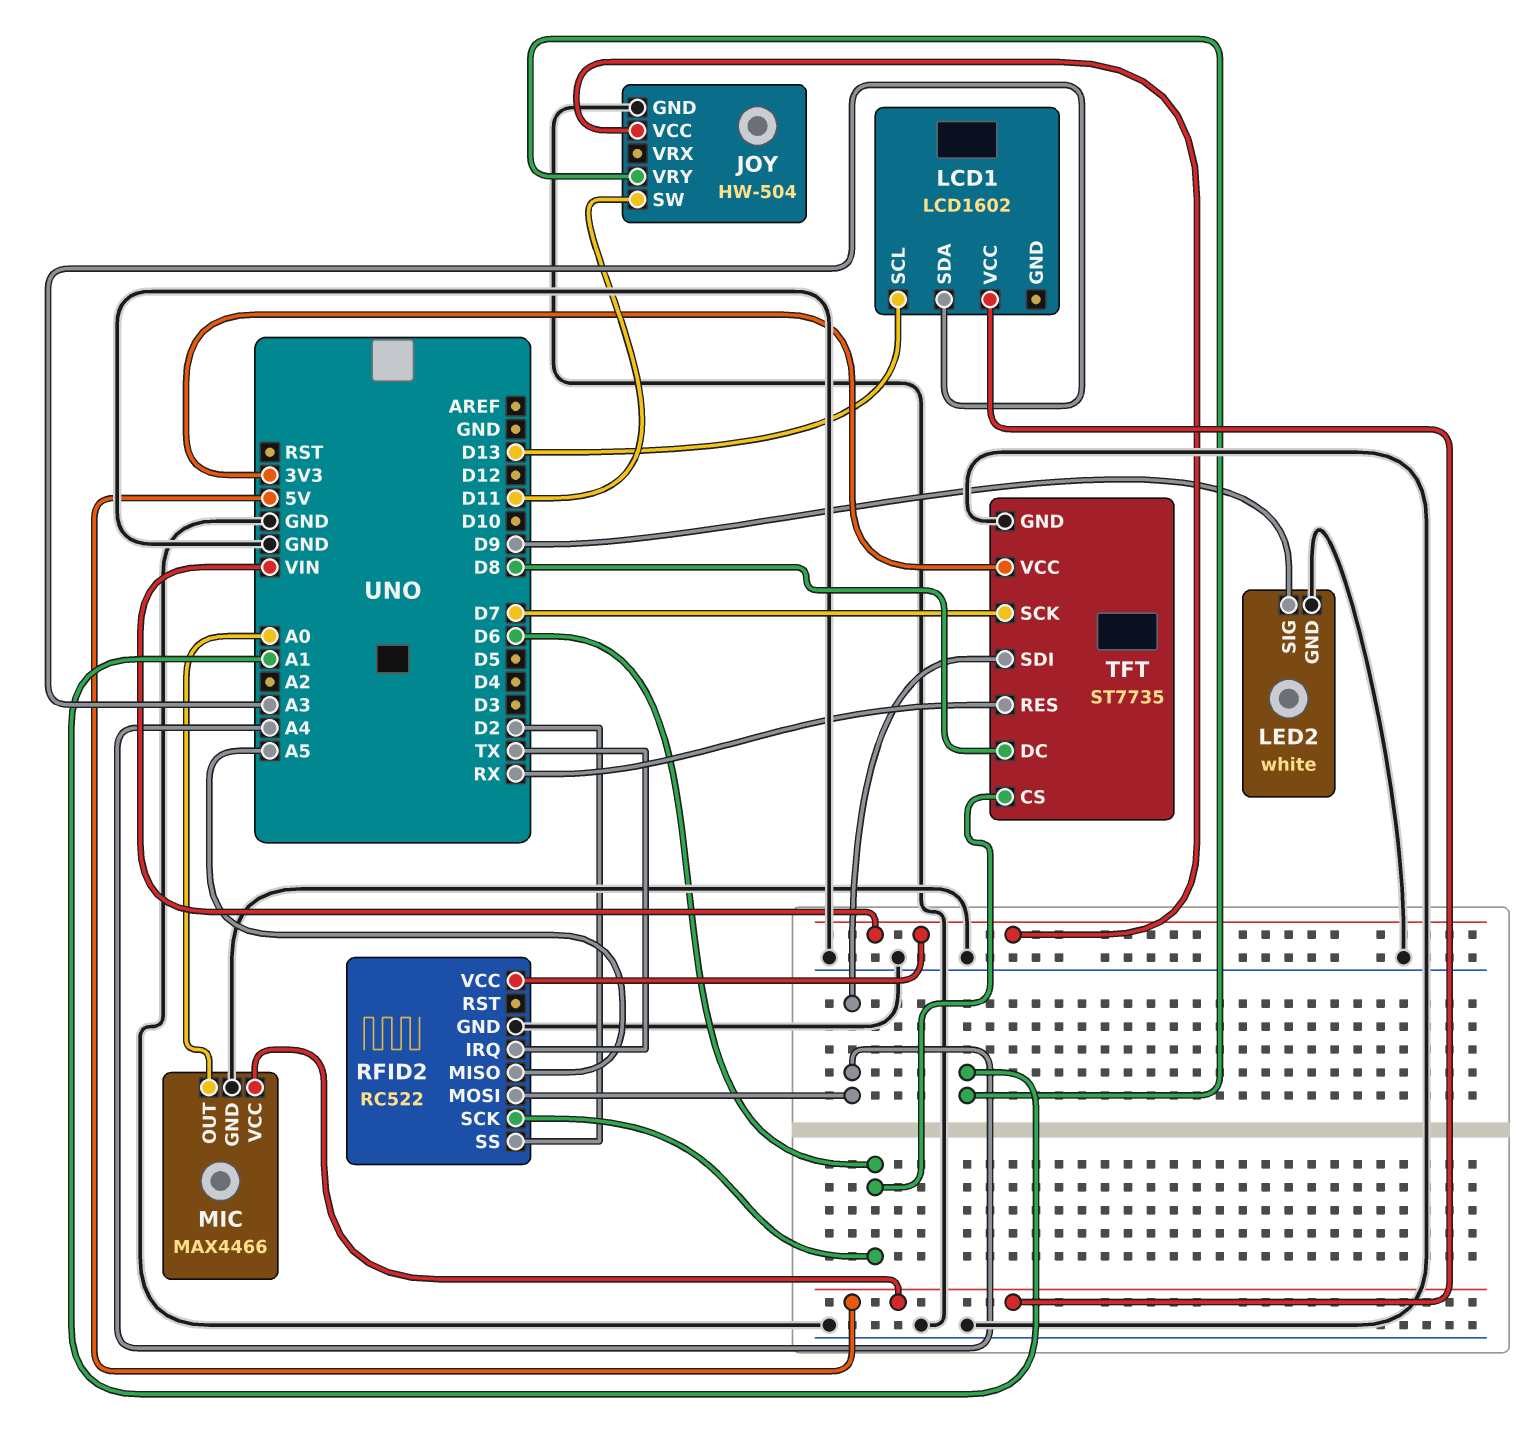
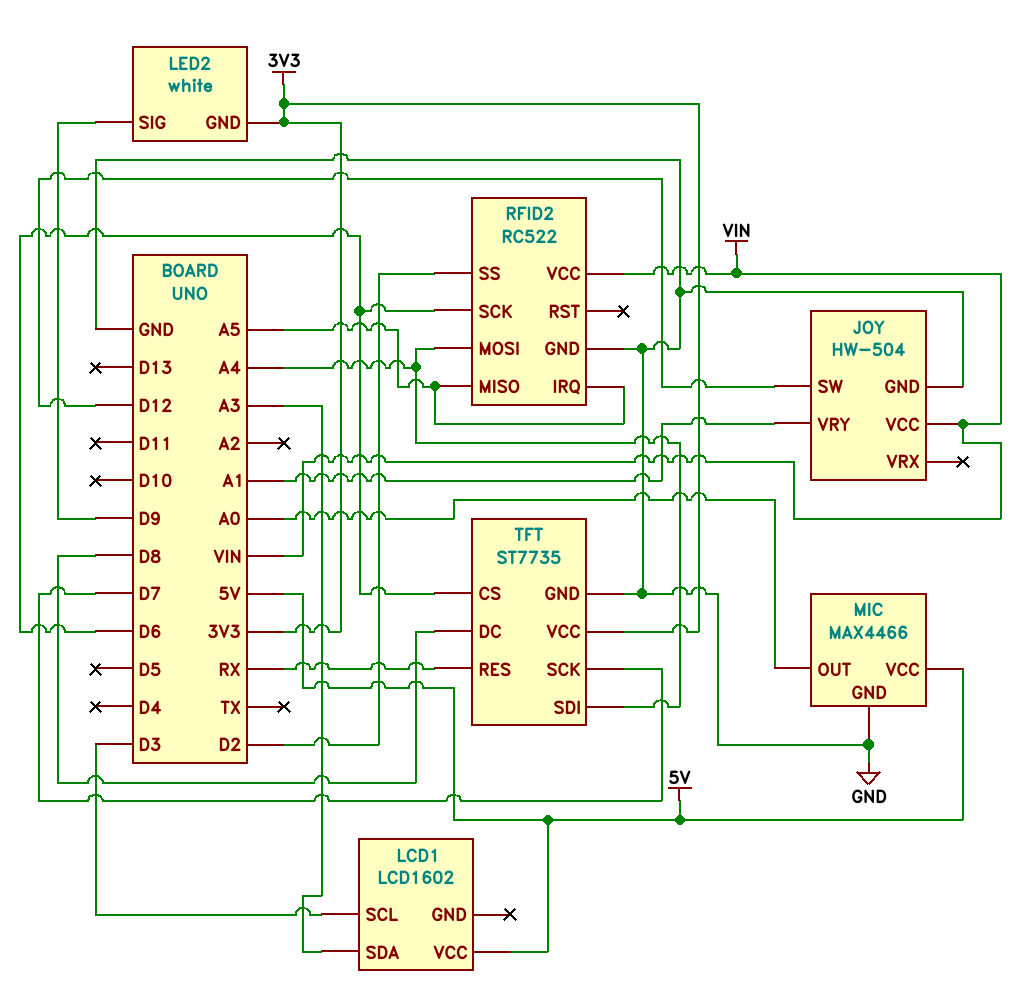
JOY pin SW: D11 -> D12
LCD1 pin SCL: D13 -> D3
LED2 pin GND: GND -> 3V3
RFID2 pin IRQ: TX -> A5

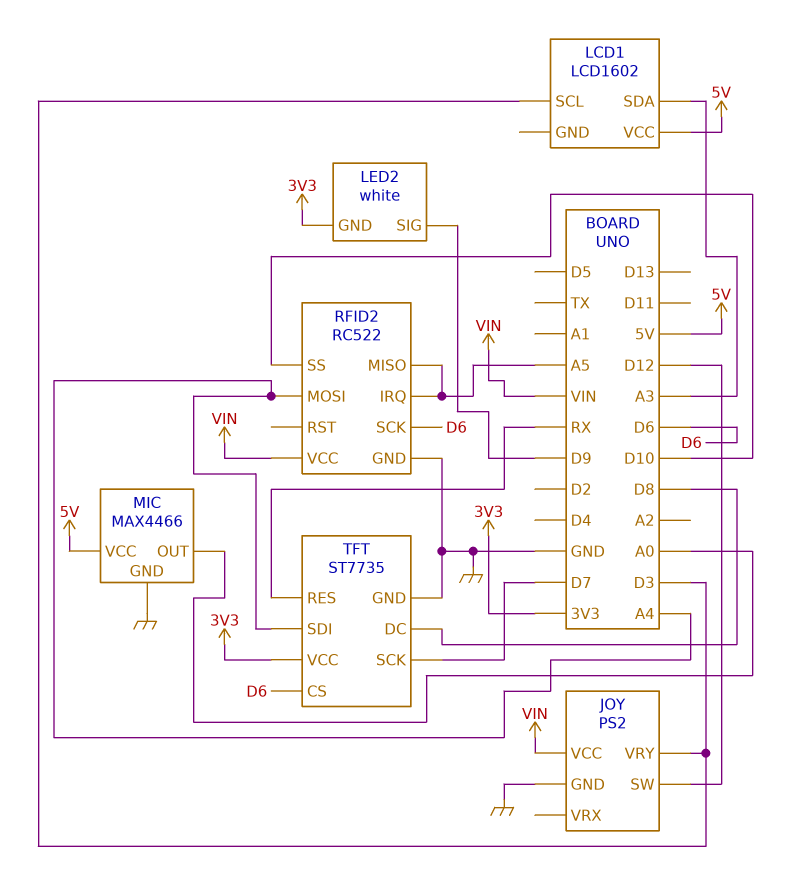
JOY: HW-504 -> PS2
JOY pin VRY: A1 -> D3
RFID2 pin SS: D2 -> D10

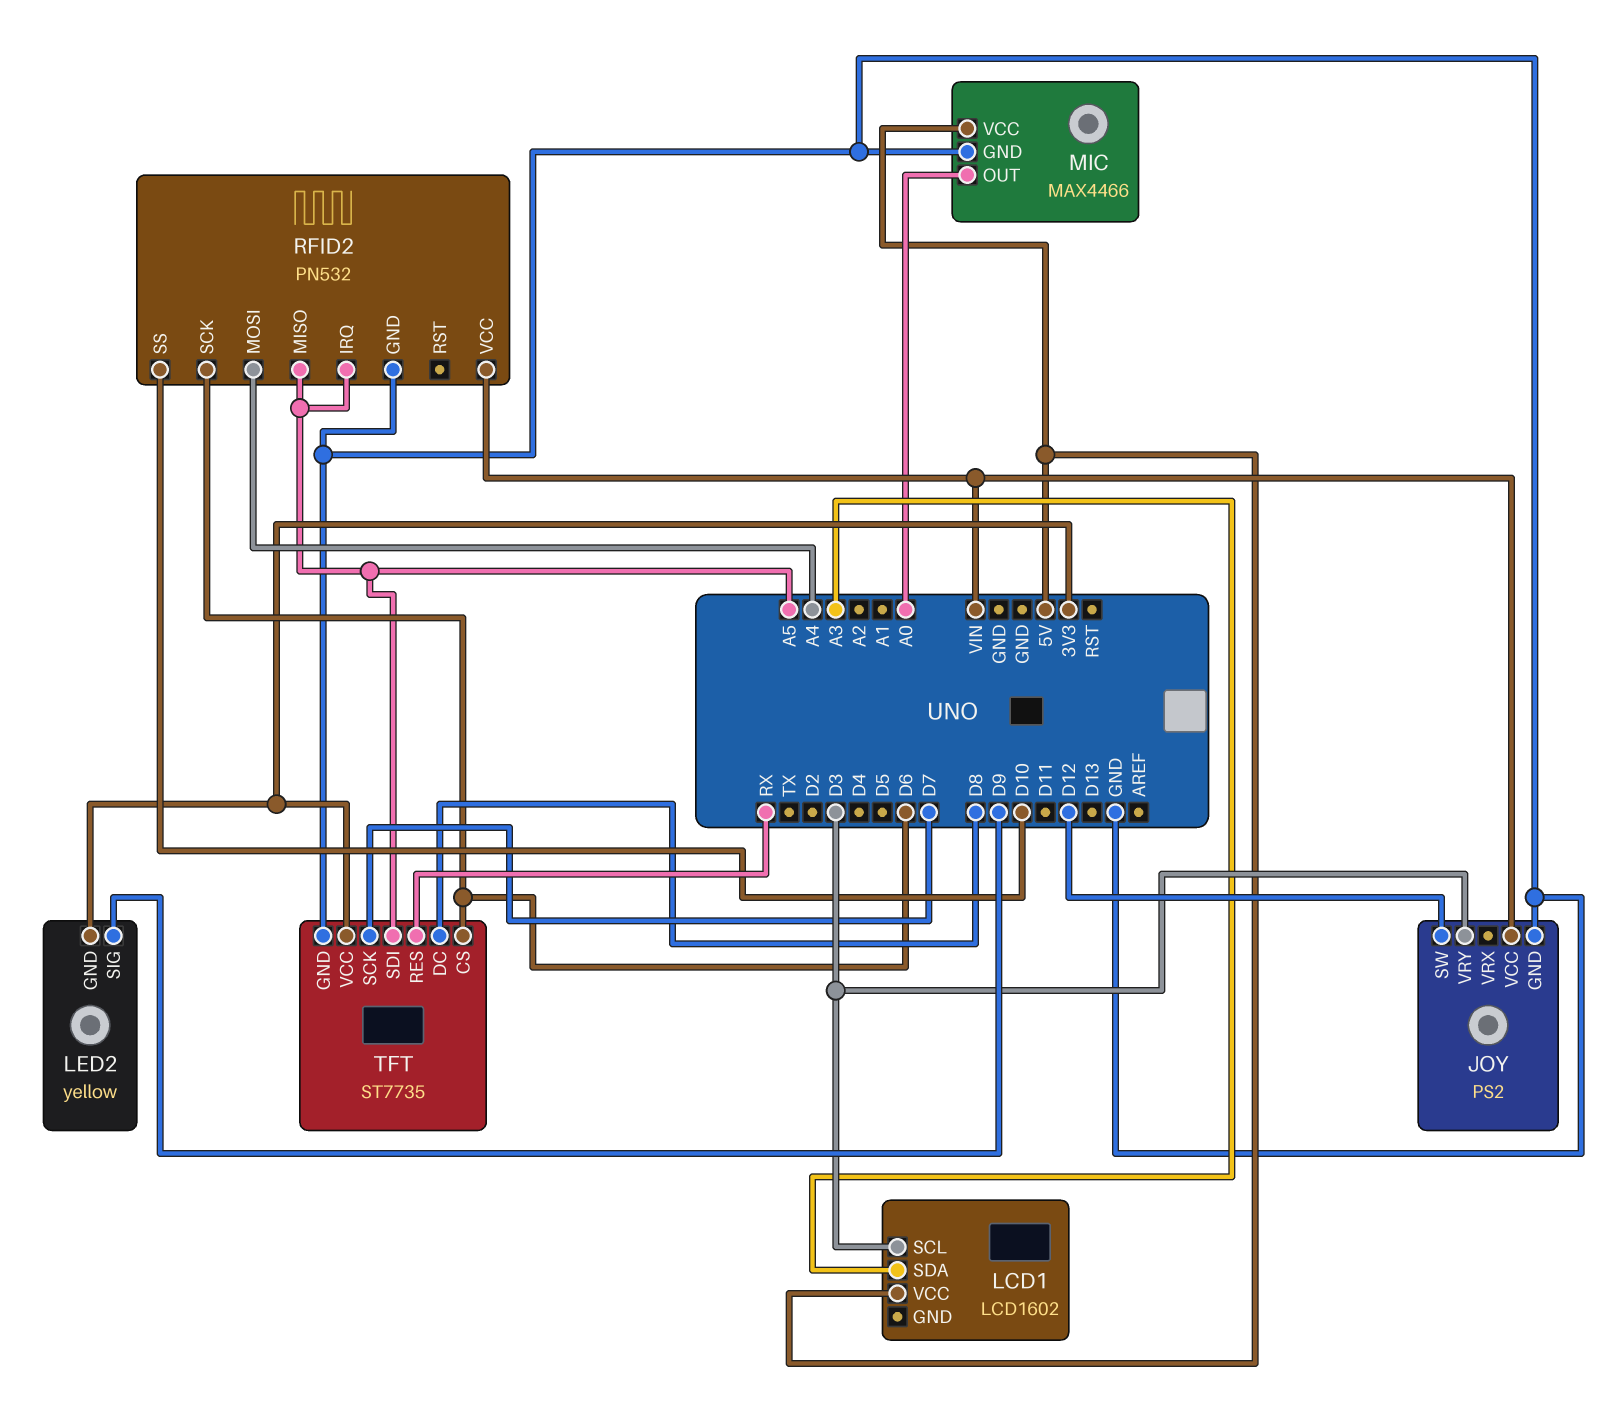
LED2: white -> yellow
RFID2: RC522 -> PN532
TFT pin SDI: A4 -> A5

